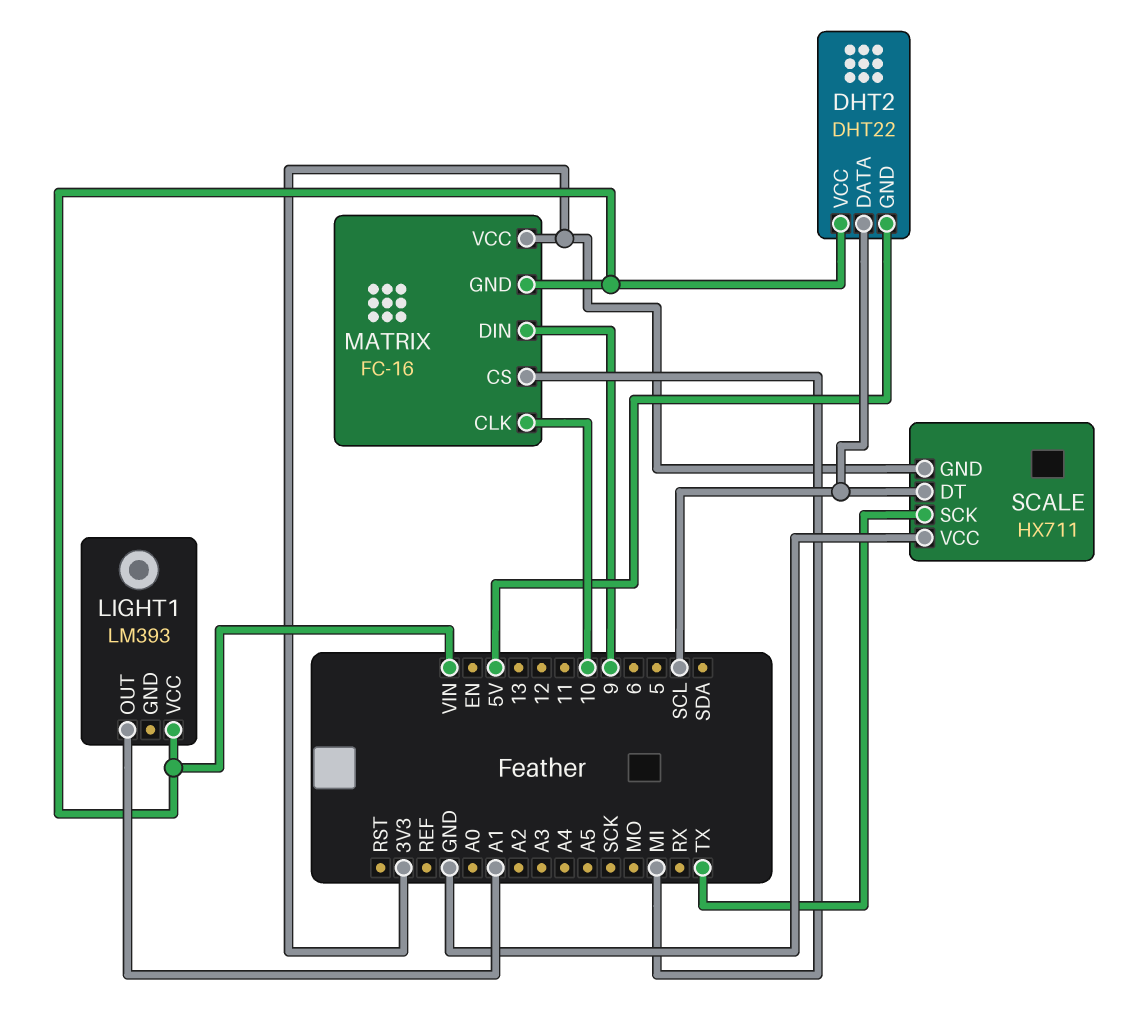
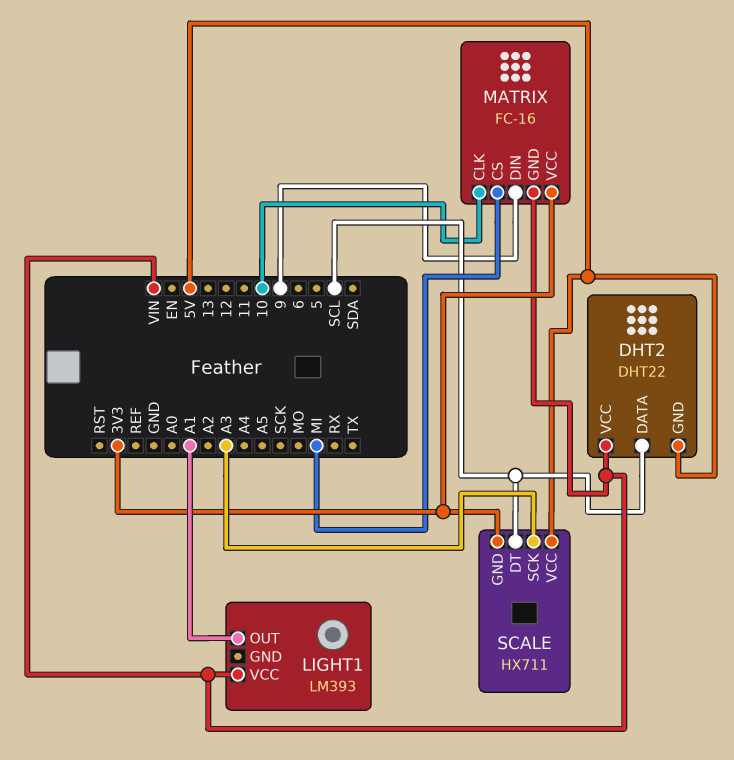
SCALE pin SCK: TX -> A3
SCALE pin VCC: GND -> 5V

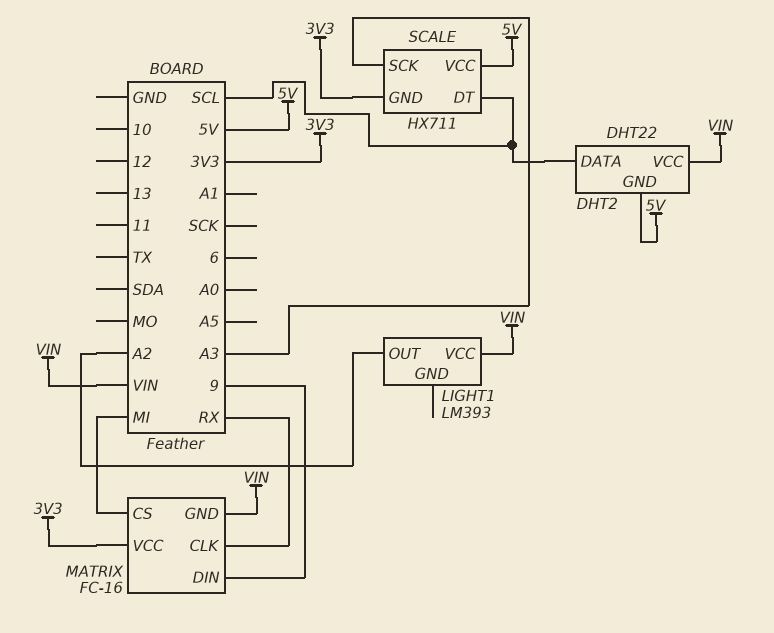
LIGHT1 pin OUT: A1 -> A2
MATRIX pin CLK: 10 -> RX

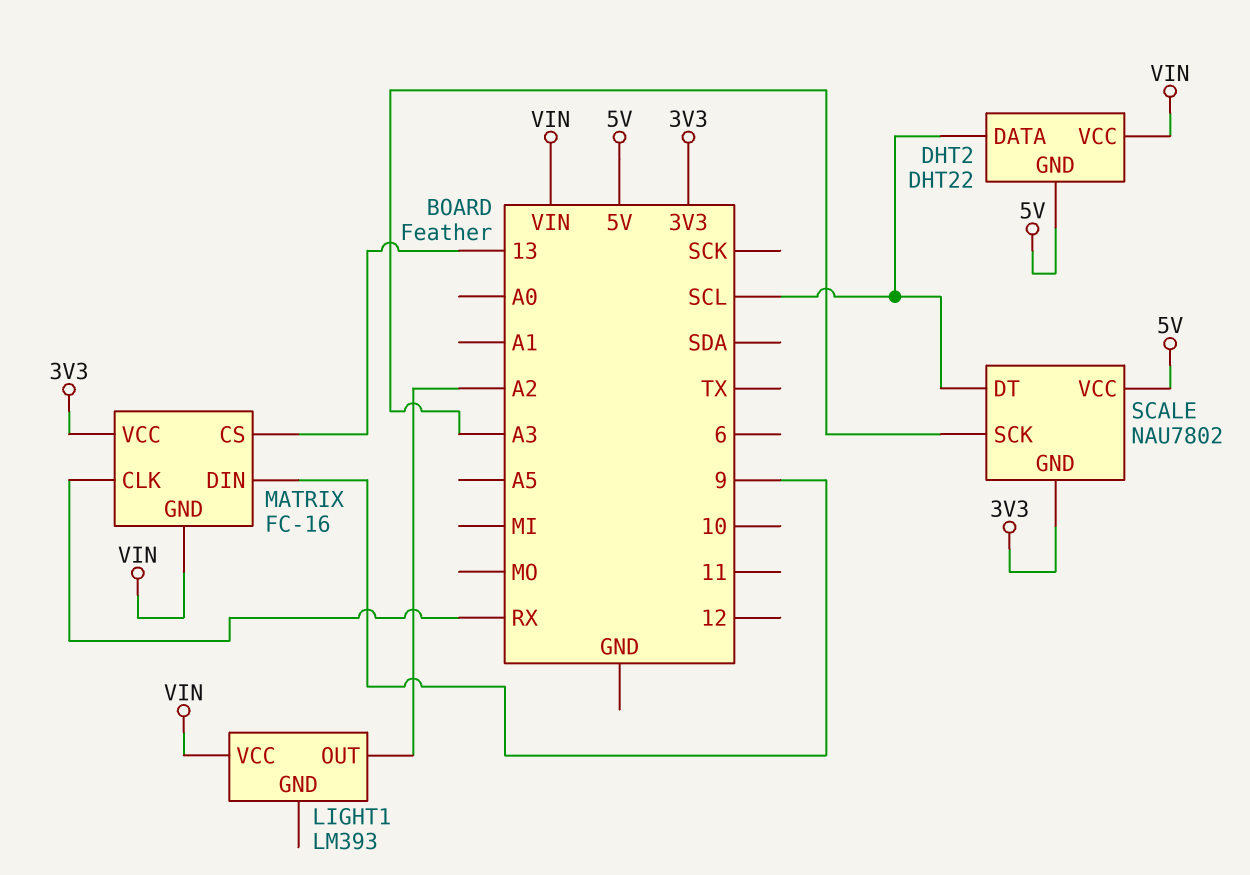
MATRIX pin CS: MI -> 13
SCALE: HX711 -> NAU7802

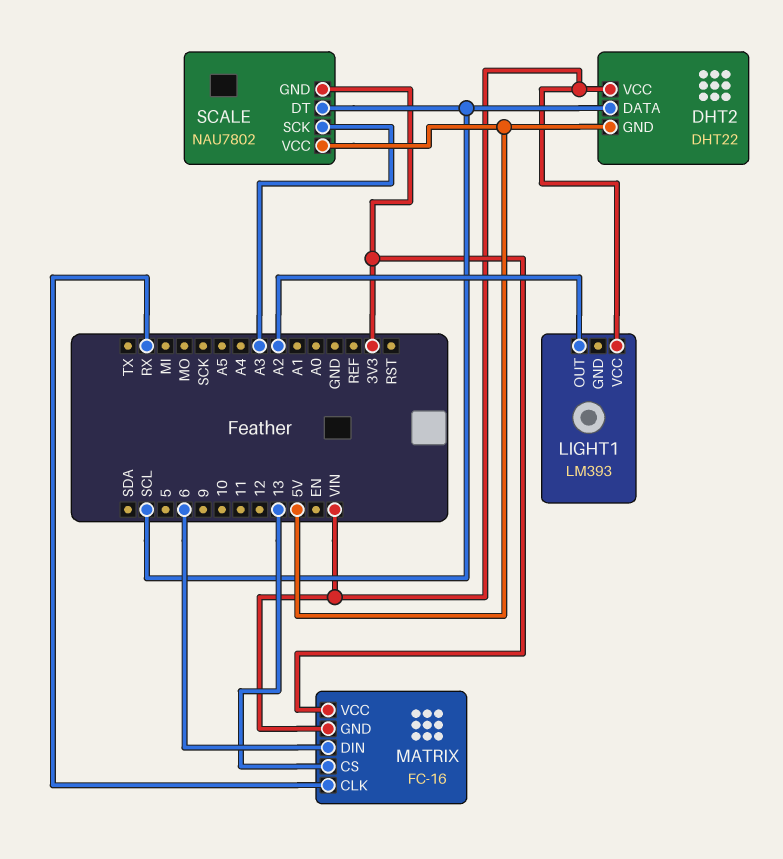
MATRIX pin DIN: 9 -> 6

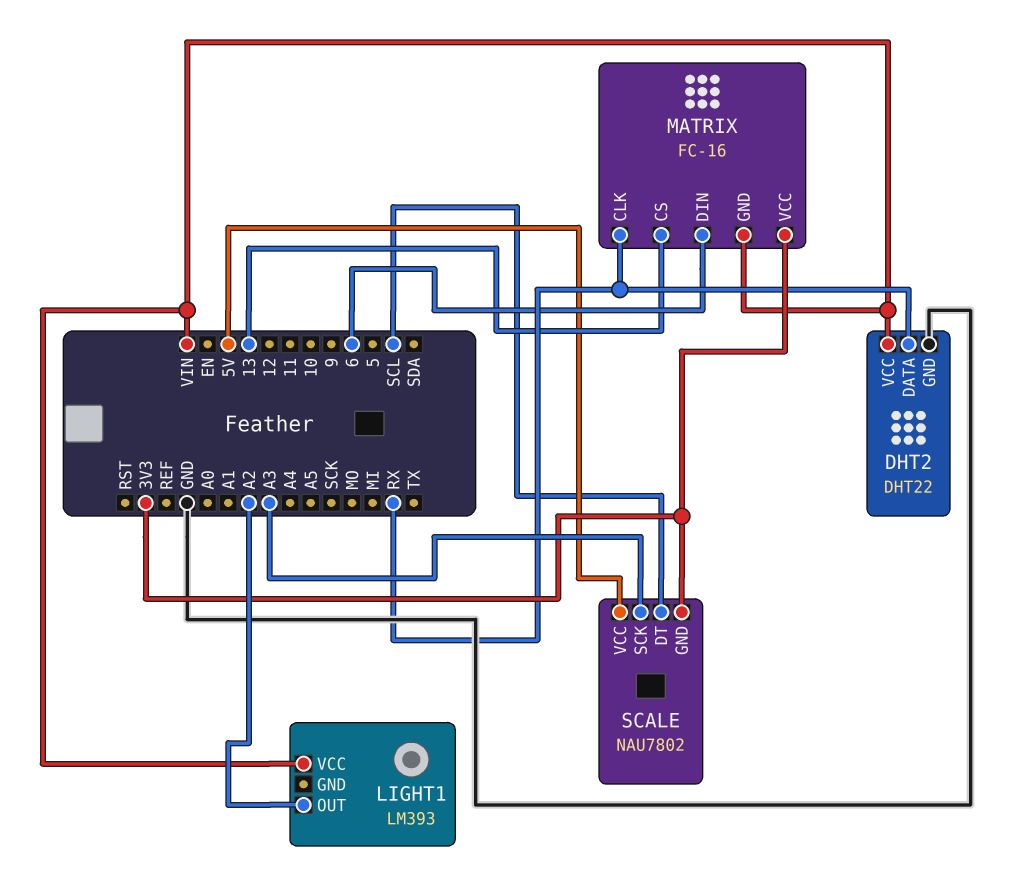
DHT2 pin DATA: SCL -> RX
DHT2 pin GND: 5V -> GND

